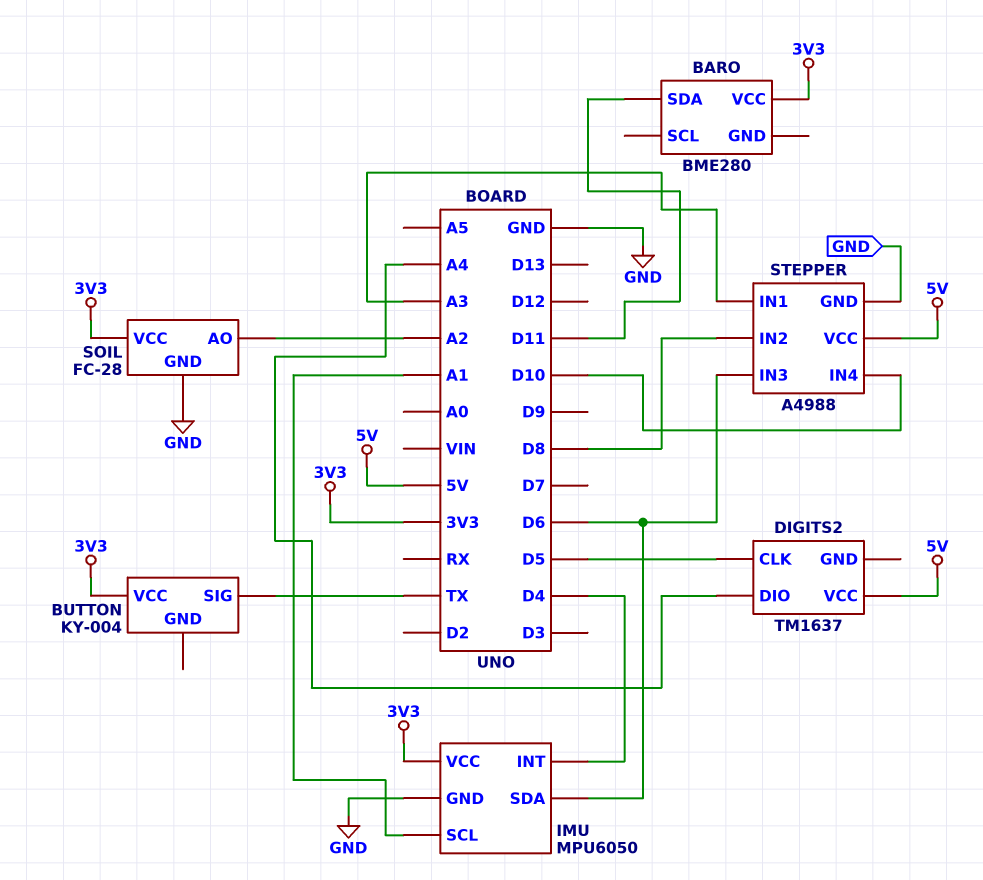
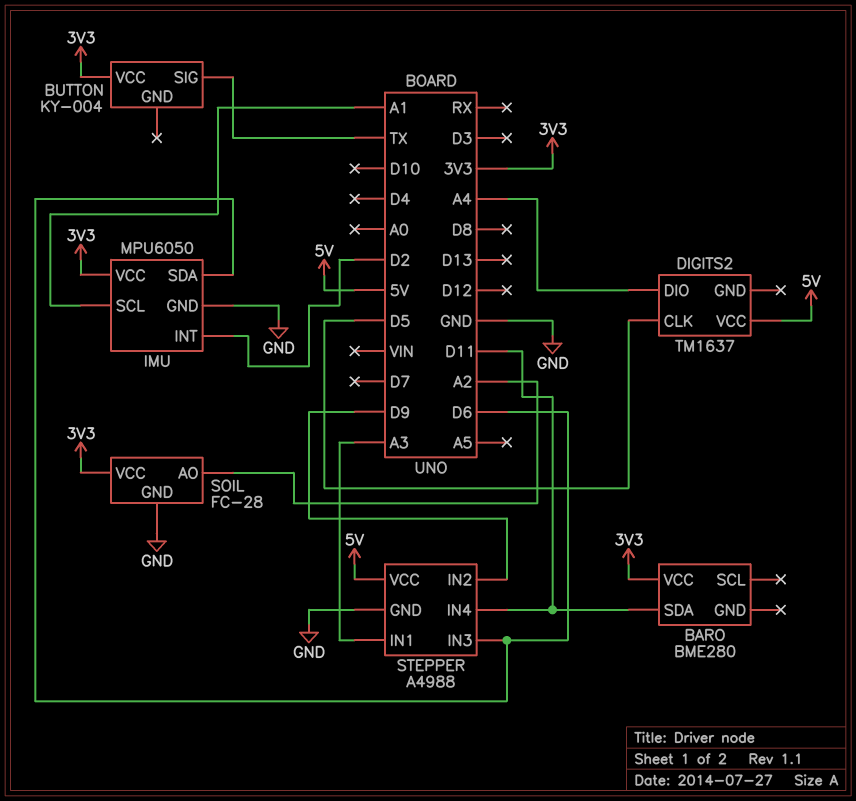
IMU pin INT: D4 -> D2
STEPPER pin IN2: D8 -> D9
STEPPER pin IN4: D10 -> D11

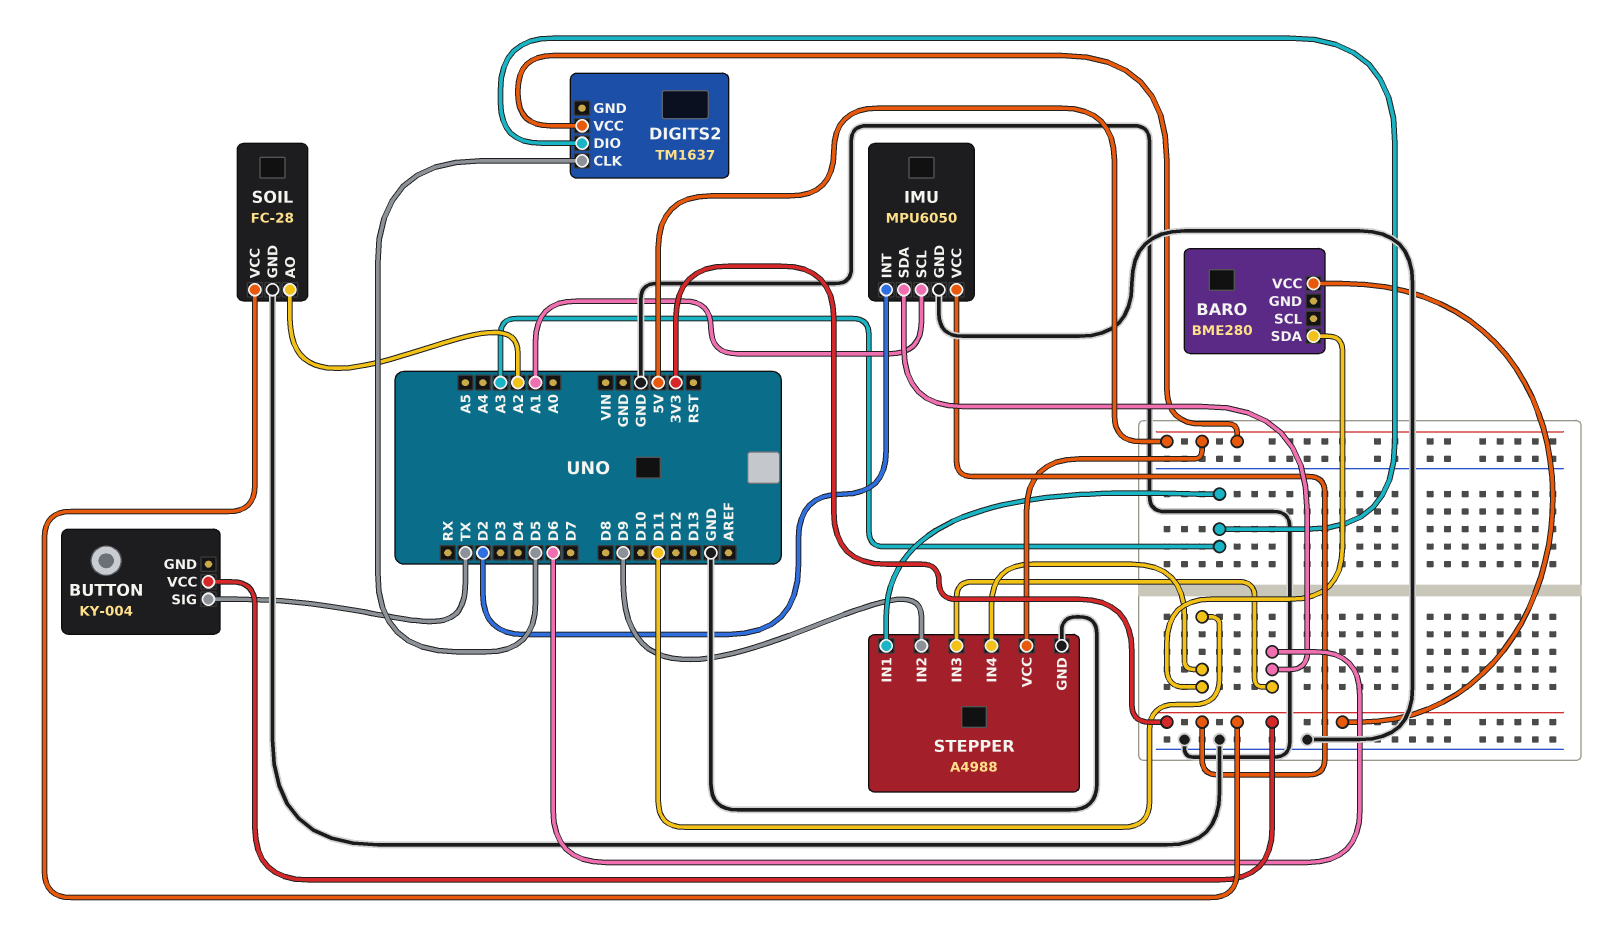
DIGITS2 pin DIO: A4 -> A3

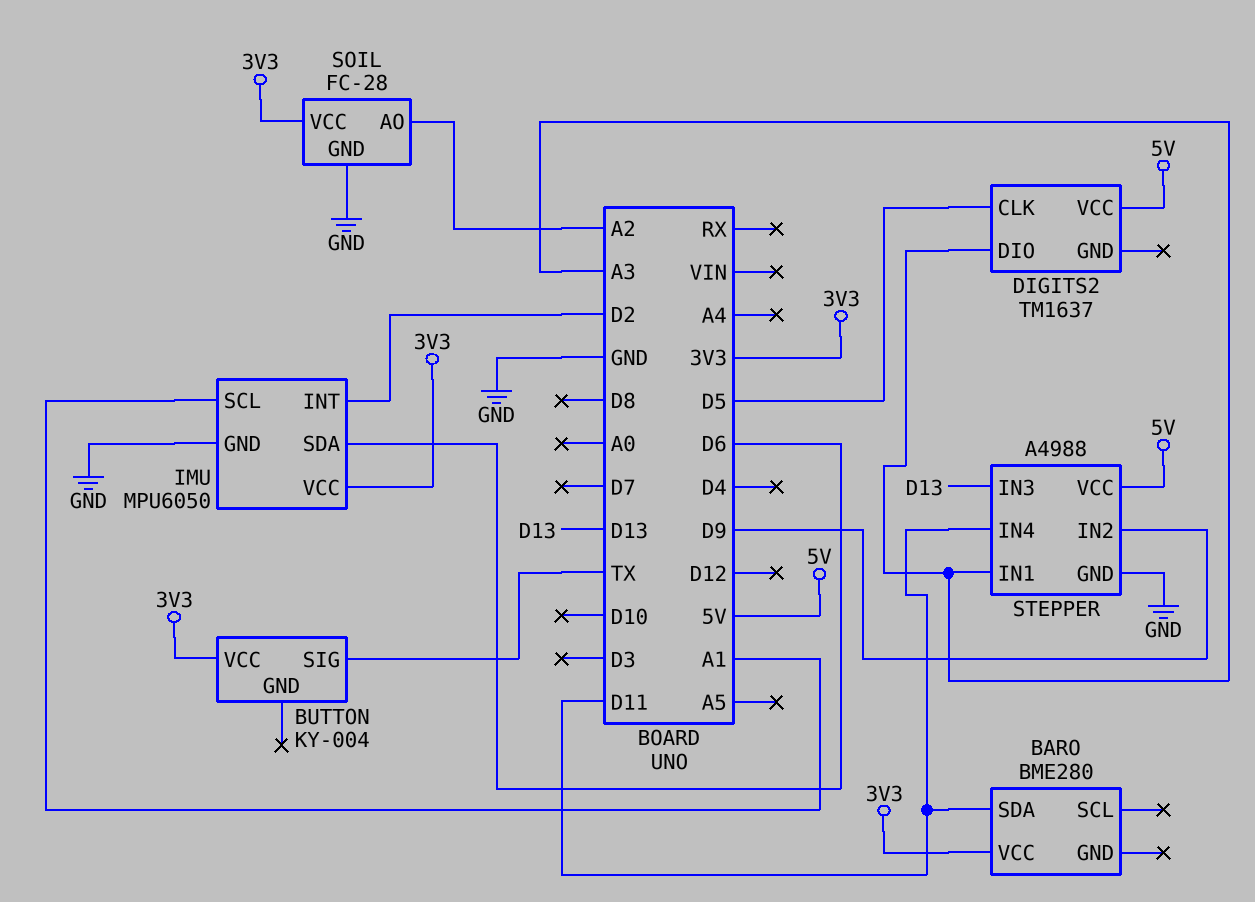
STEPPER pin IN3: D6 -> D13

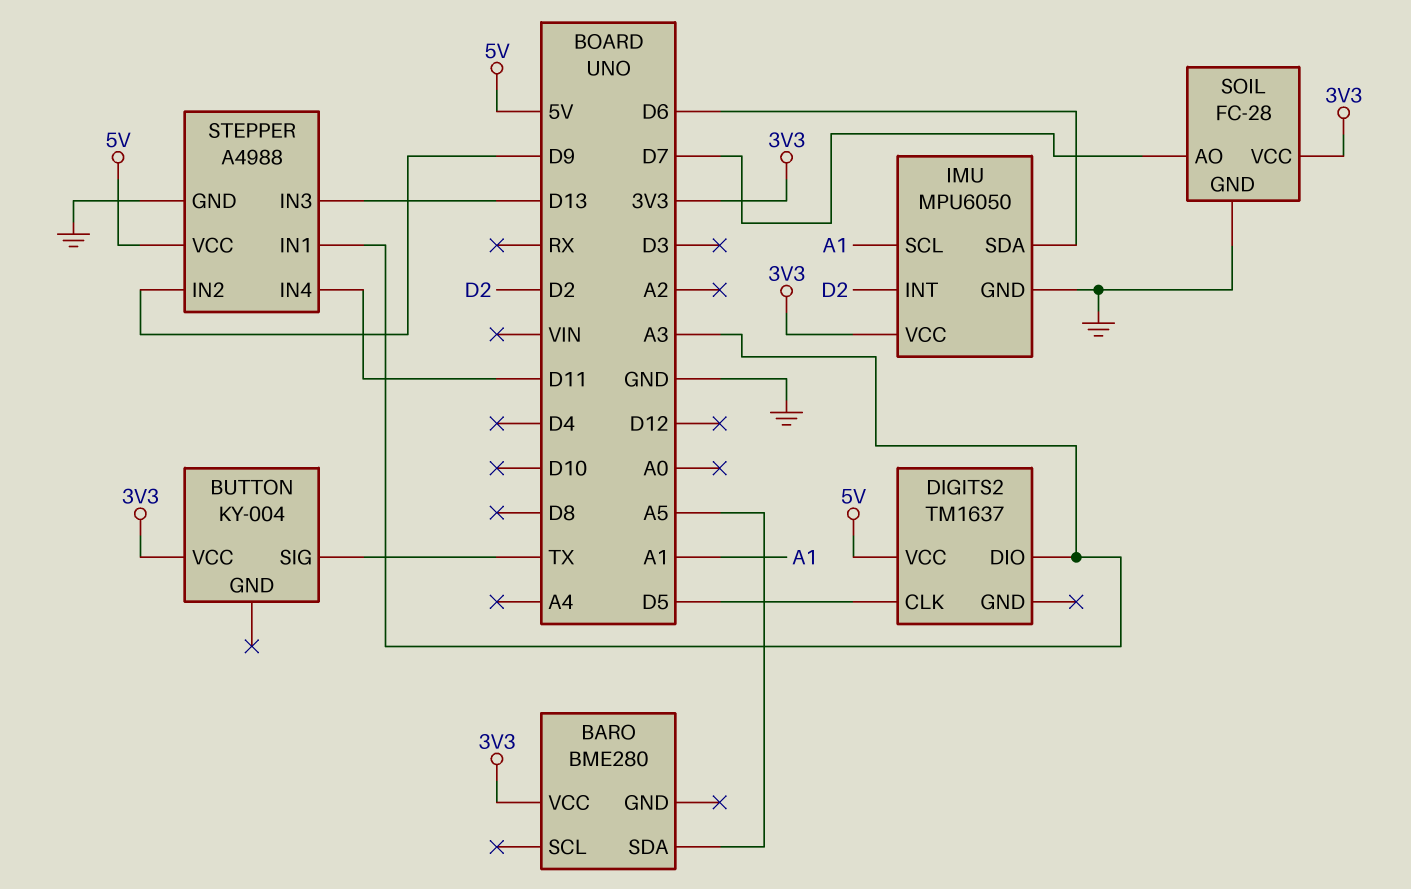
BARO pin SDA: D11 -> A5
SOIL pin AO: A2 -> D7

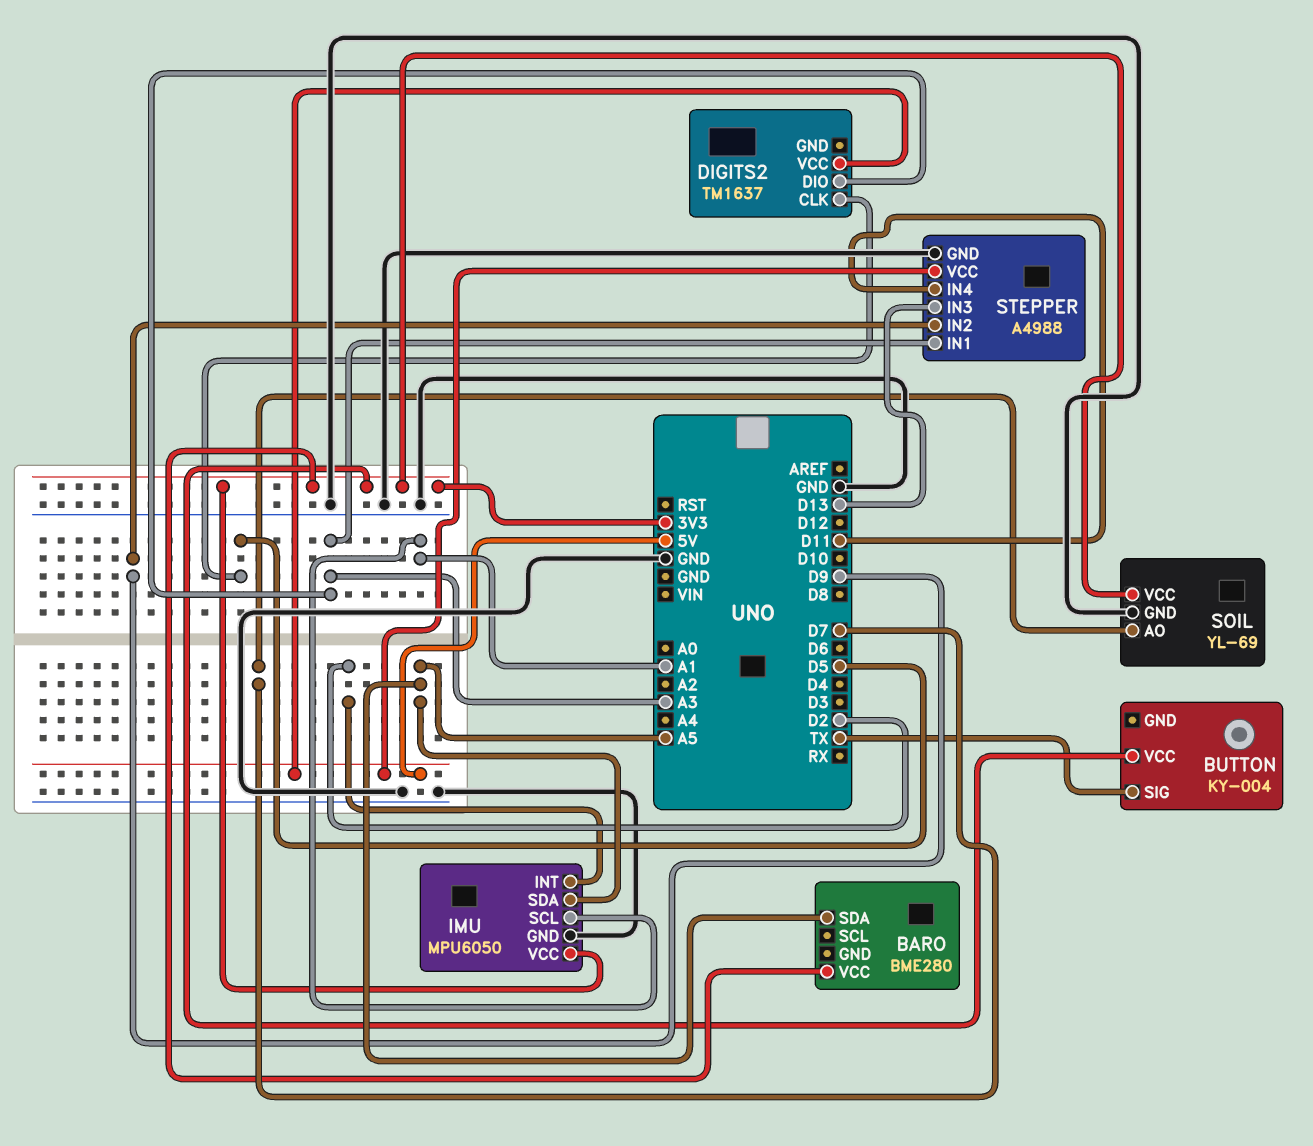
IMU pin SDA: D6 -> A5
SOIL: FC-28 -> YL-69

